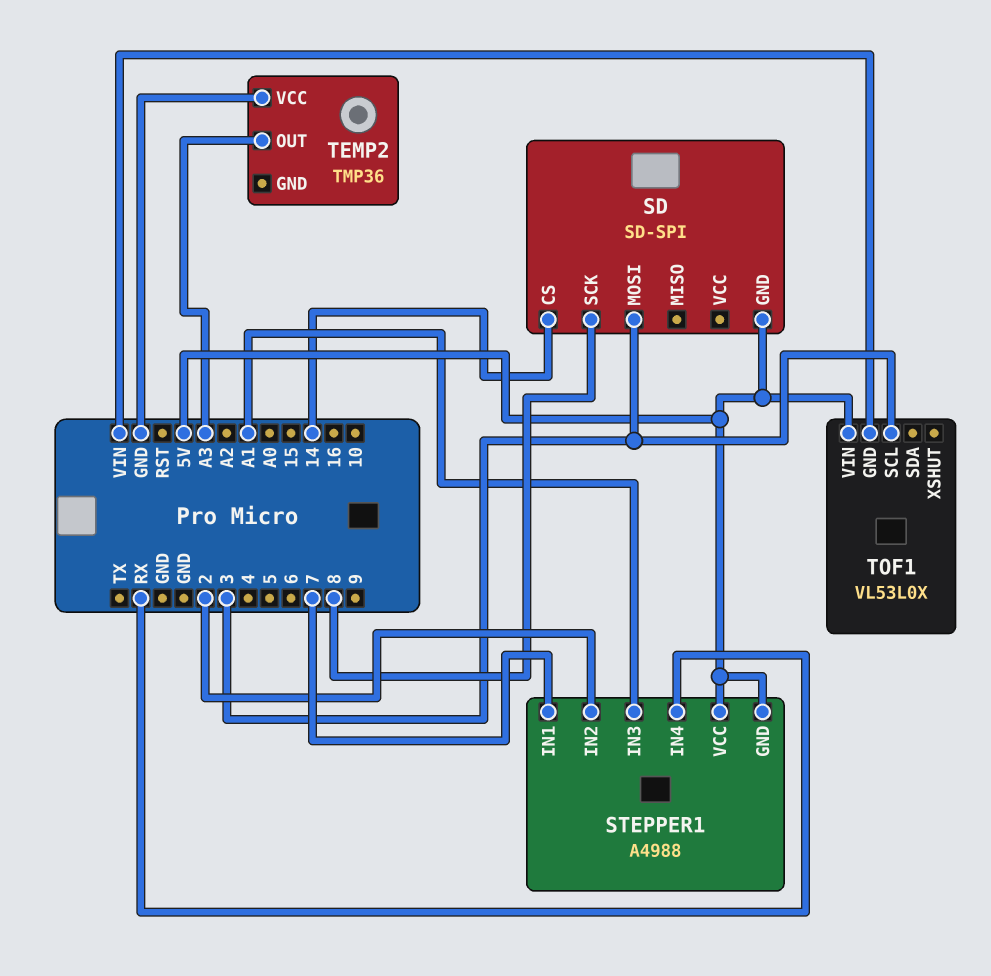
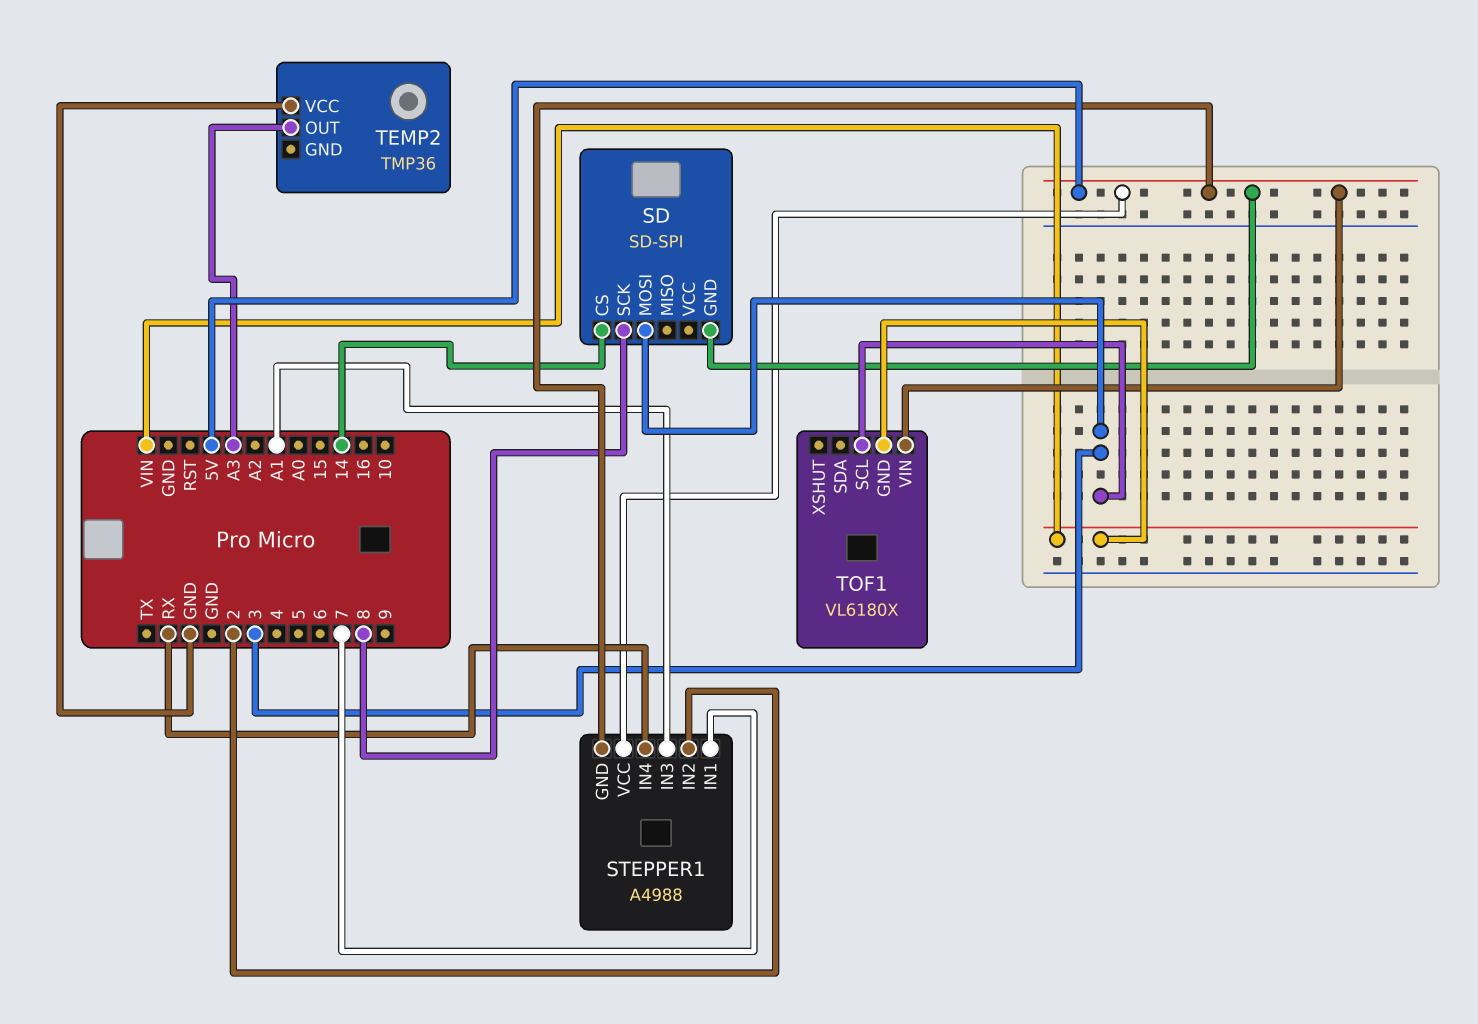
TOF1: VL53L0X -> VL6180X

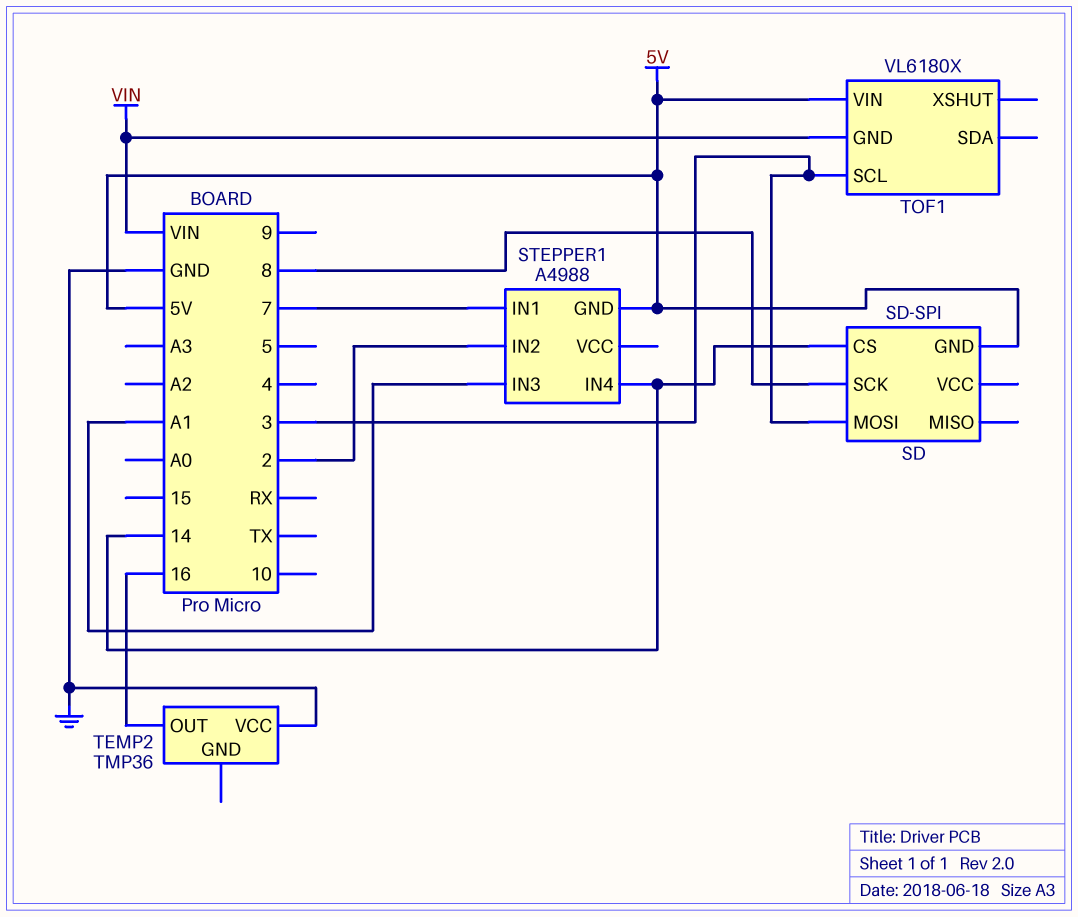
STEPPER1 pin IN4: RX -> 14
STEPPER1 pin VCC: 5V -> none
TEMP2 pin OUT: A3 -> 16

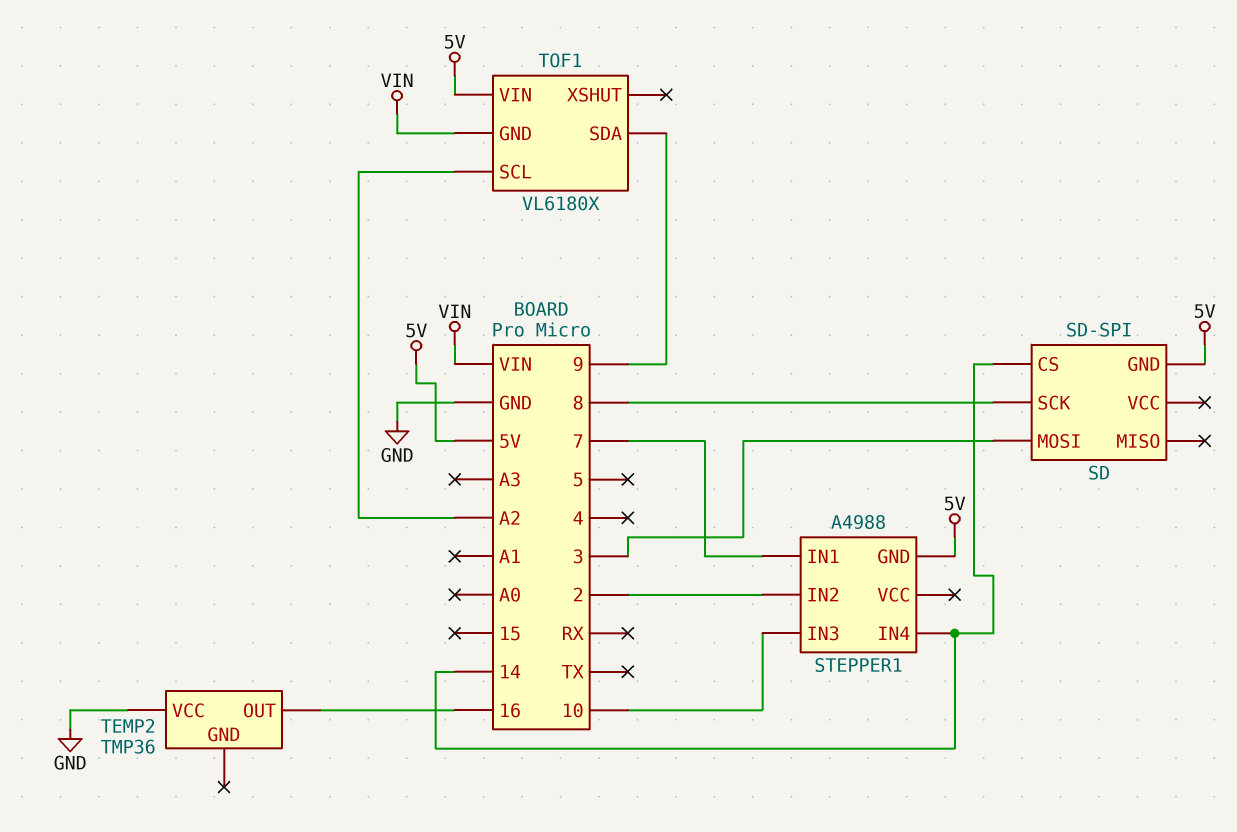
STEPPER1 pin IN3: A1 -> 10
TOF1 pin SCL: 3 -> A2
TOF1 pin SDA: none -> 9

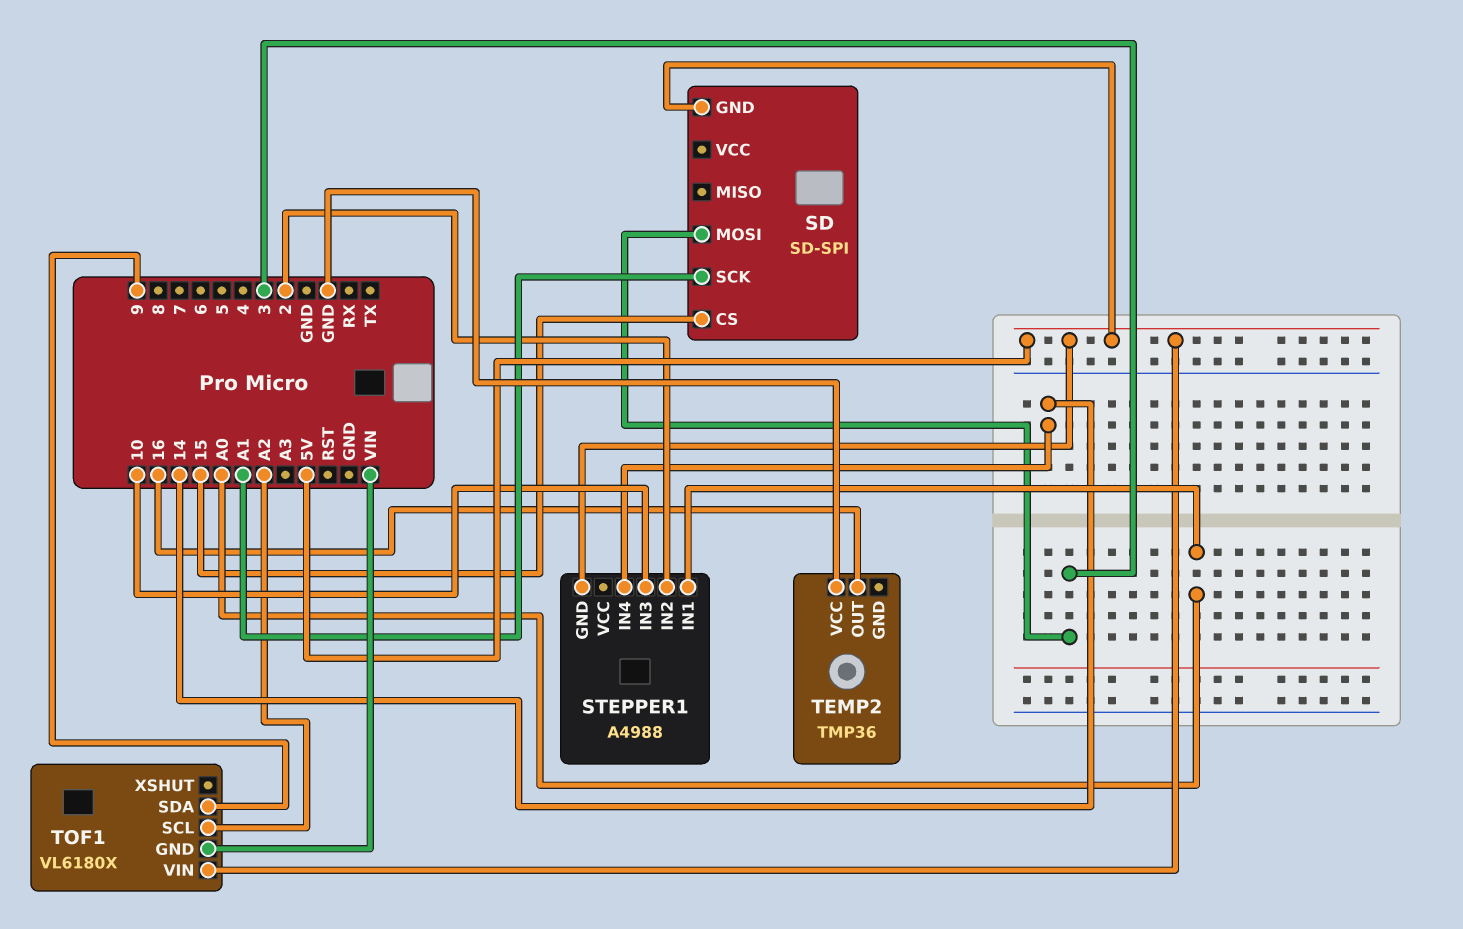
SD pin CS: 14 -> 15
SD pin SCK: 8 -> A1
STEPPER1 pin IN1: 7 -> A0

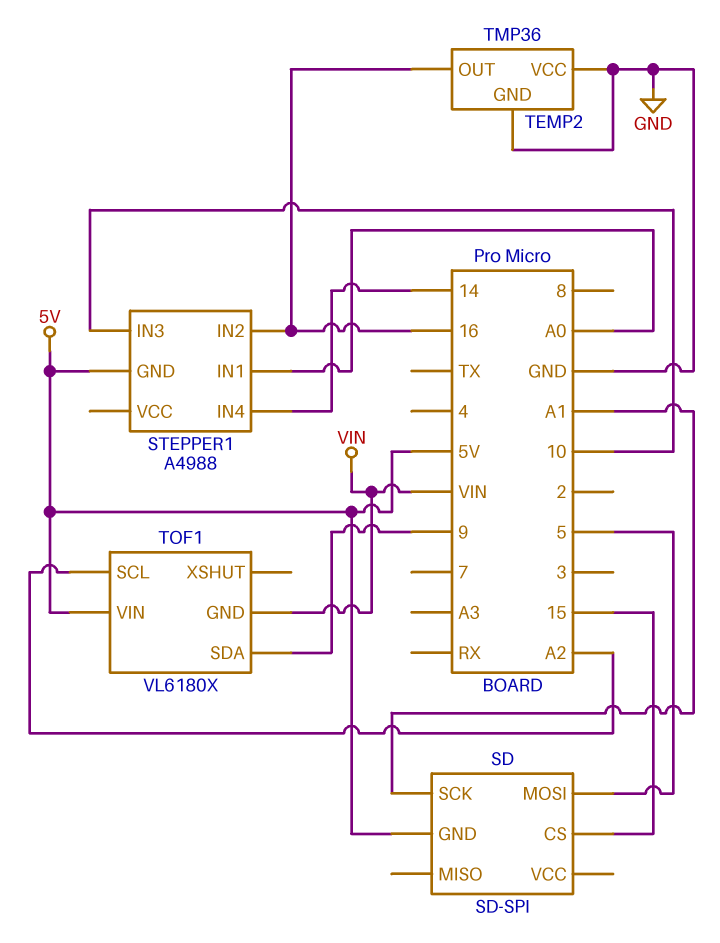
SD pin MOSI: 3 -> 5
STEPPER1 pin IN2: 2 -> 16
TEMP2 pin GND: none -> GND

